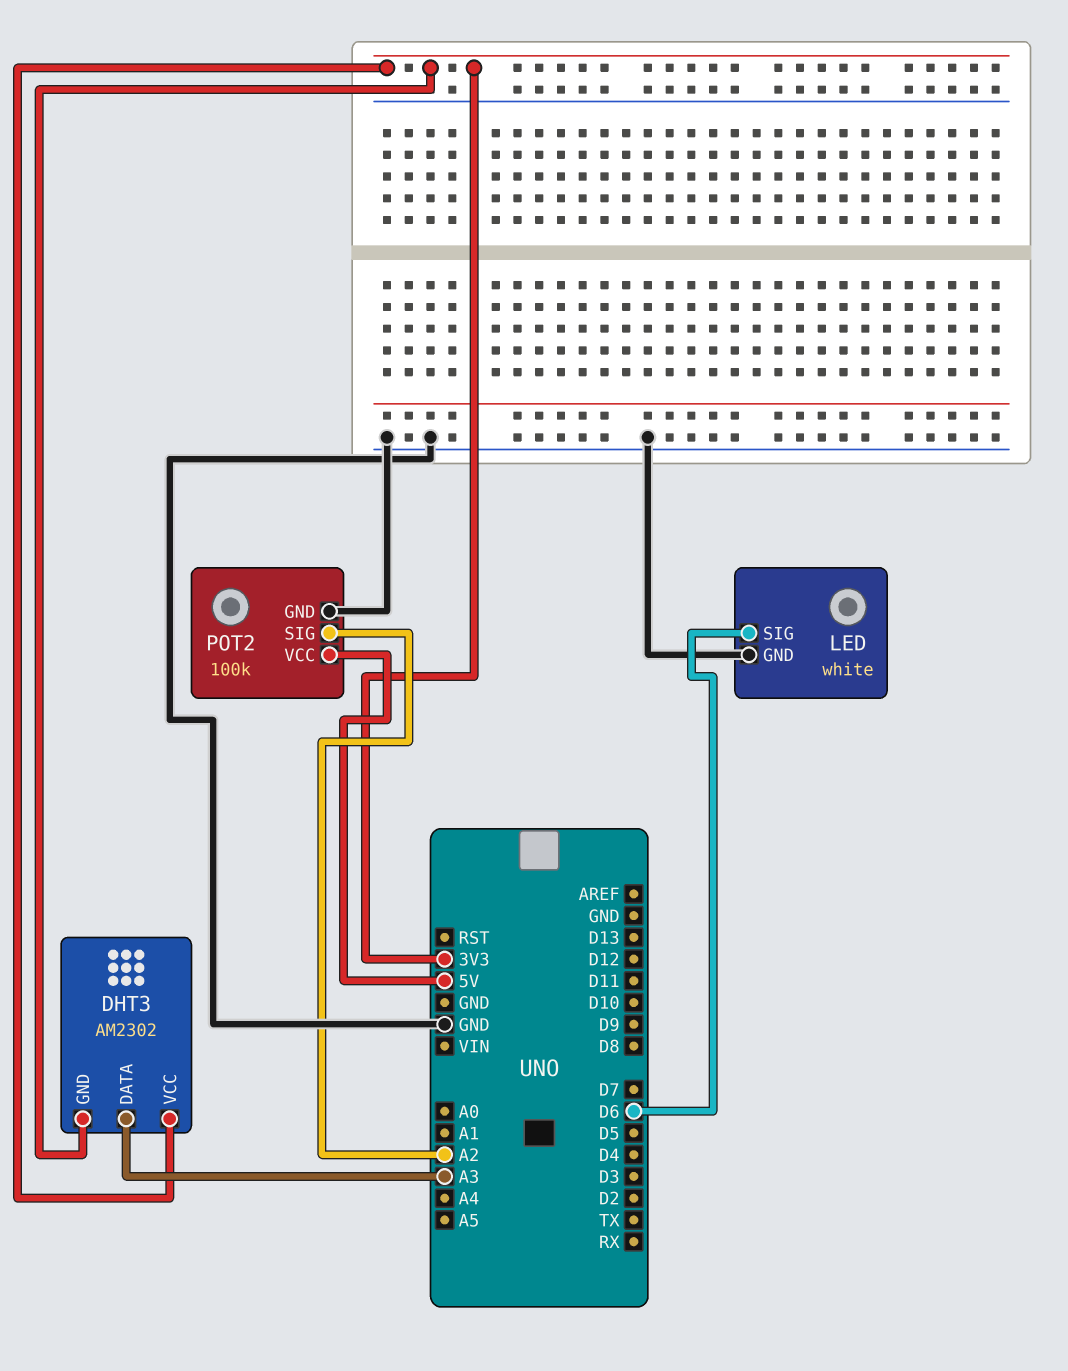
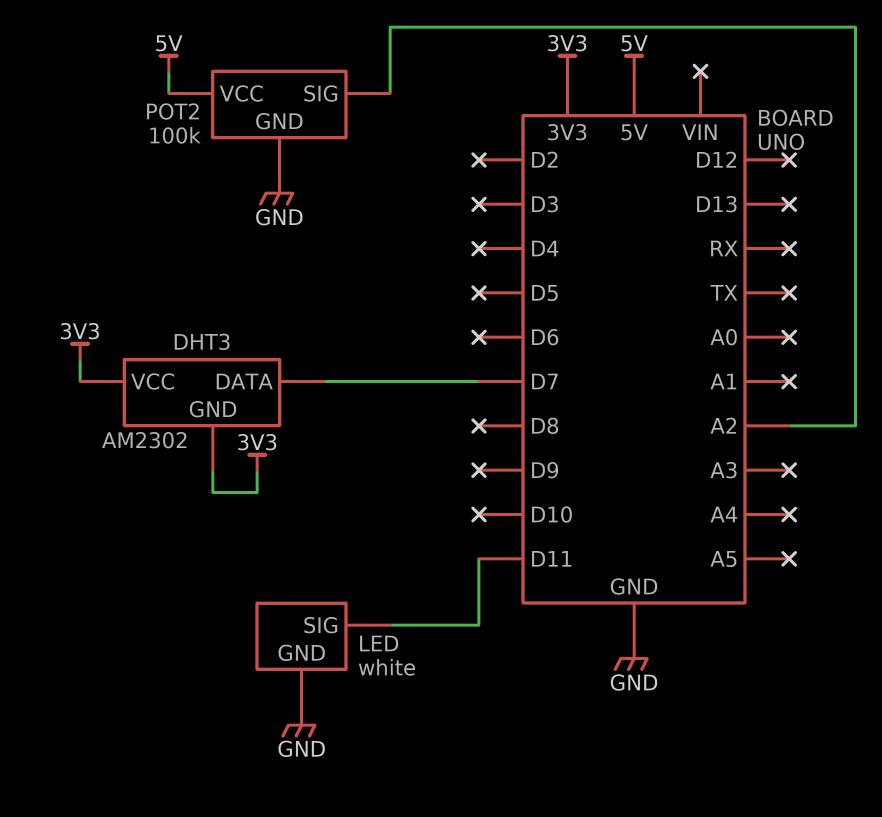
DHT3 pin DATA: A3 -> D7
LED pin SIG: D6 -> D11

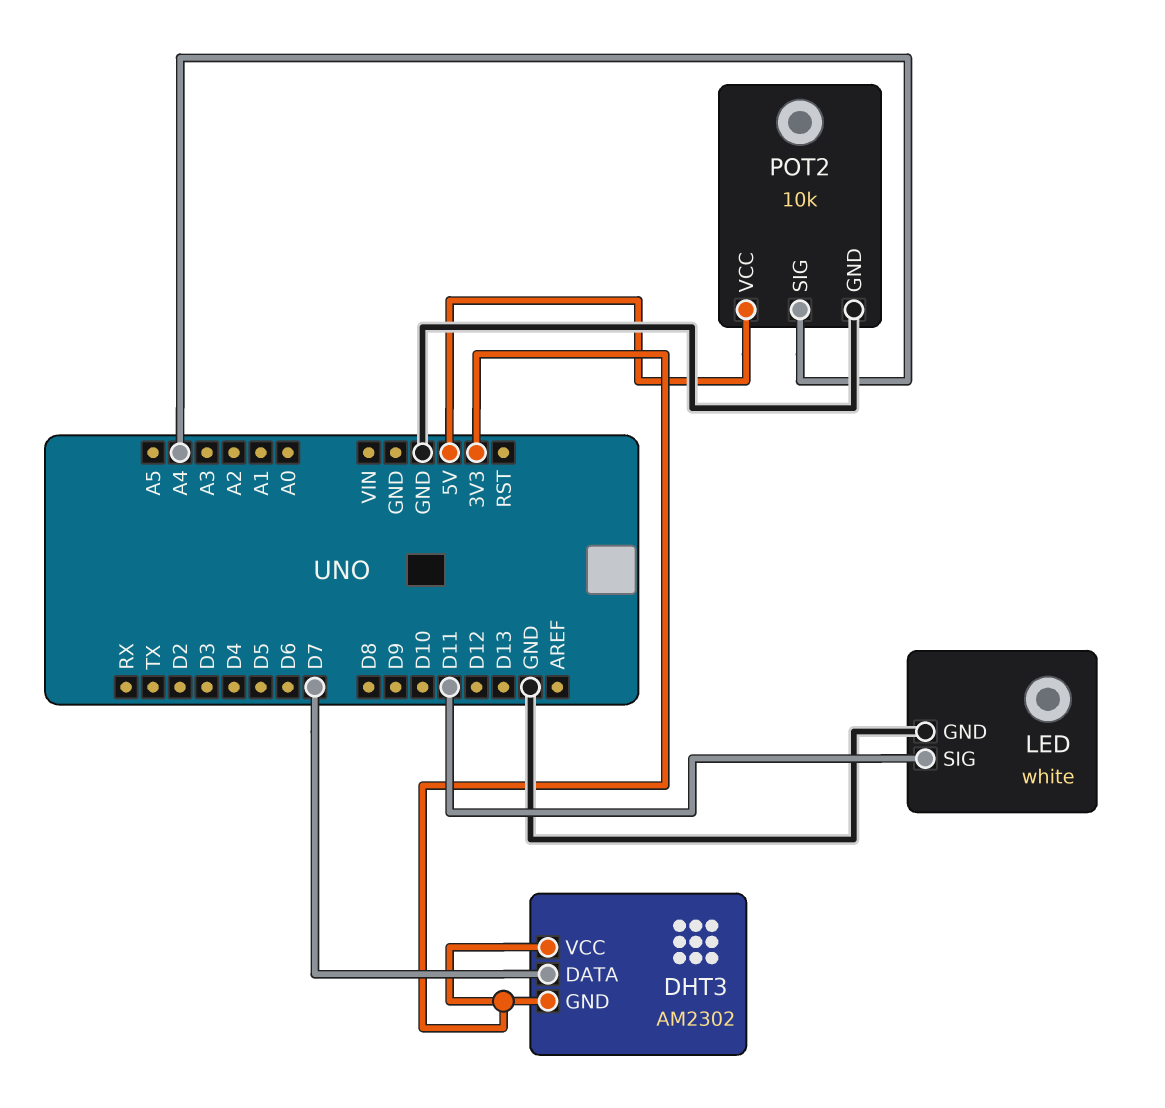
POT2: 100k -> 10k
POT2 pin SIG: A2 -> A4

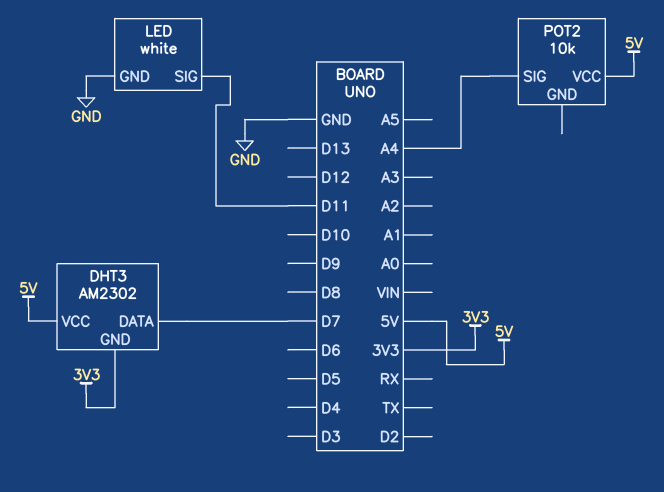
DHT3 pin VCC: 3V3 -> 5V
POT2 pin GND: GND -> none

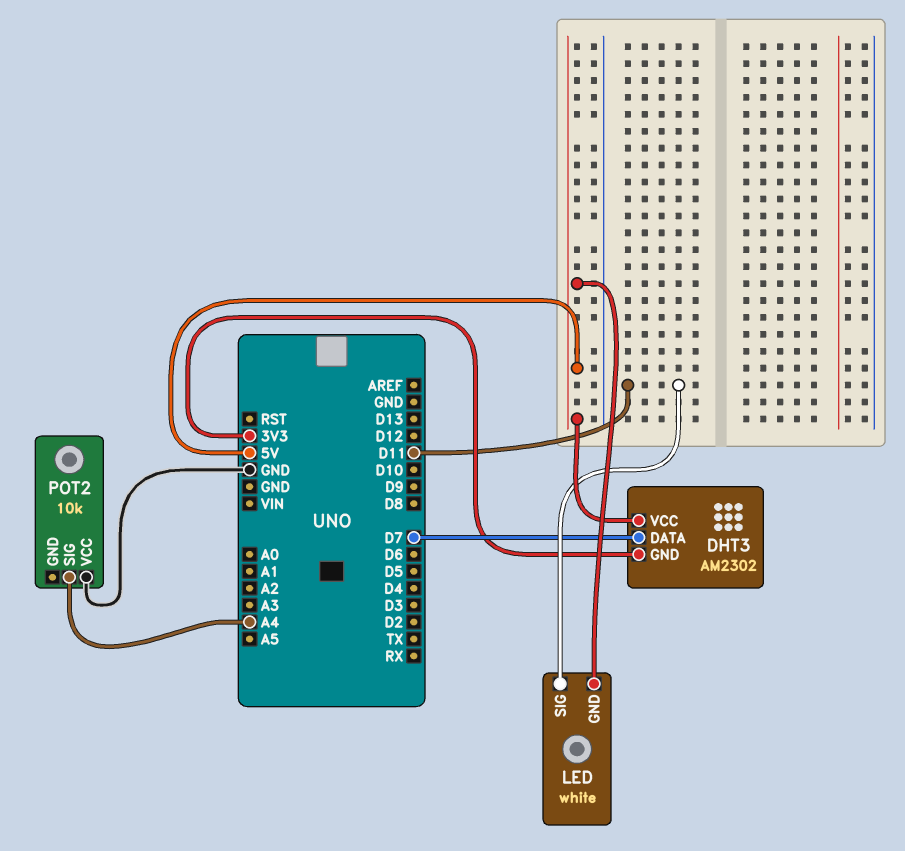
LED pin GND: GND -> 5V
POT2 pin VCC: 5V -> GND

